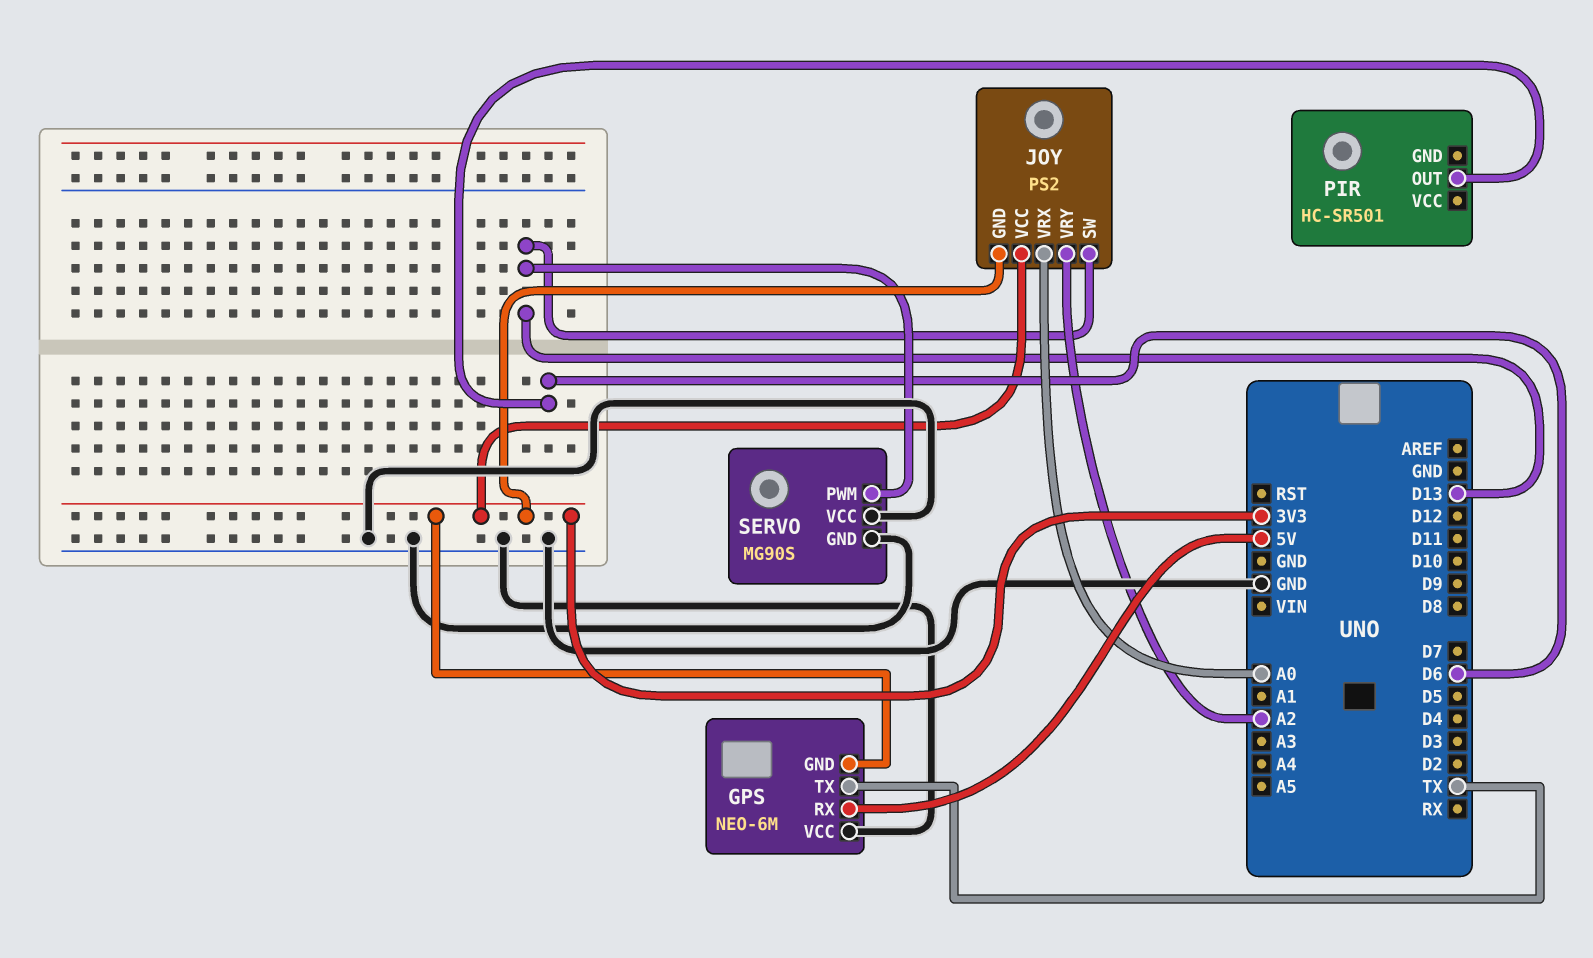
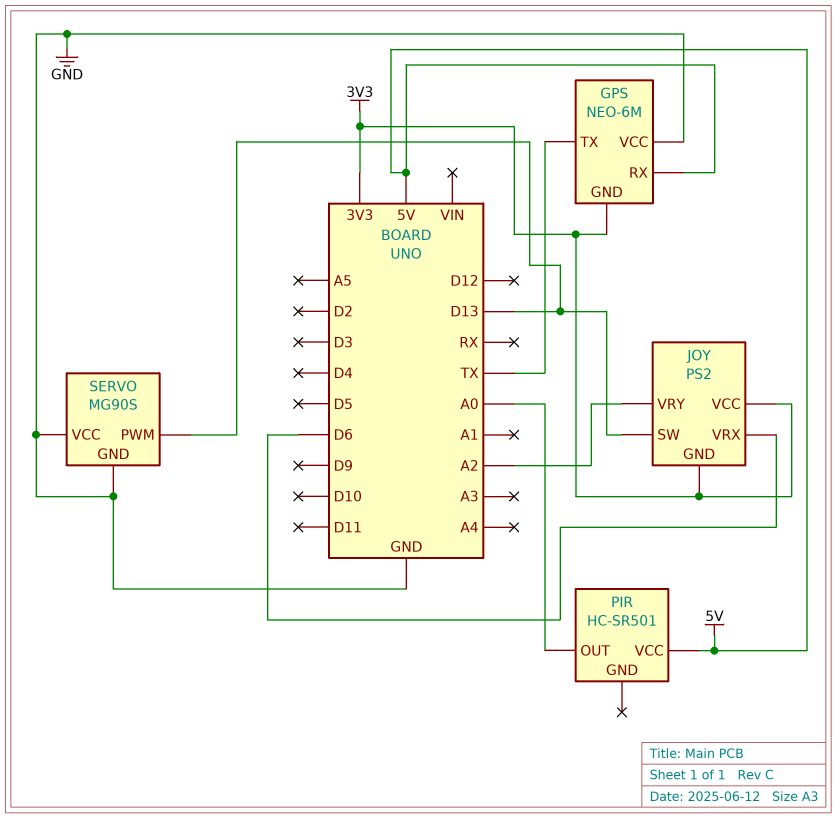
JOY pin VRX: A0 -> D6
PIR pin OUT: D6 -> A0
PIR pin VCC: none -> 5V

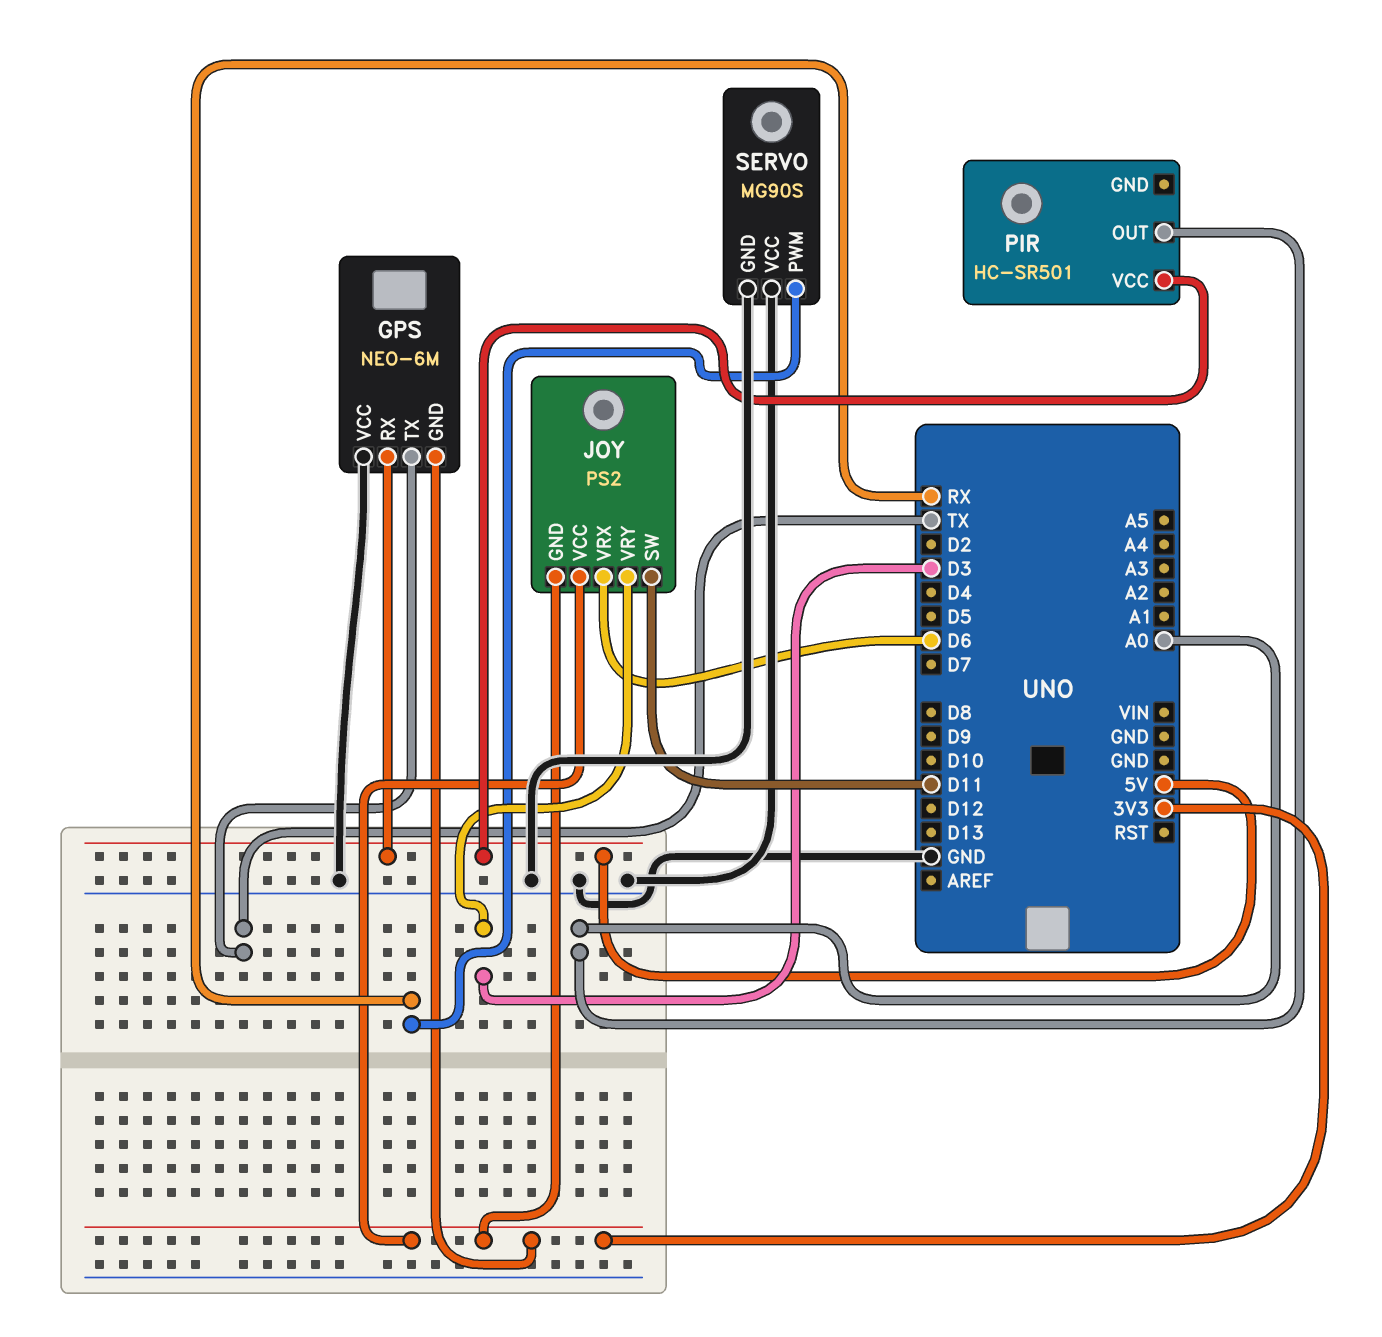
JOY pin SW: D13 -> D11
JOY pin VRY: A2 -> D3
SERVO pin PWM: D13 -> RX

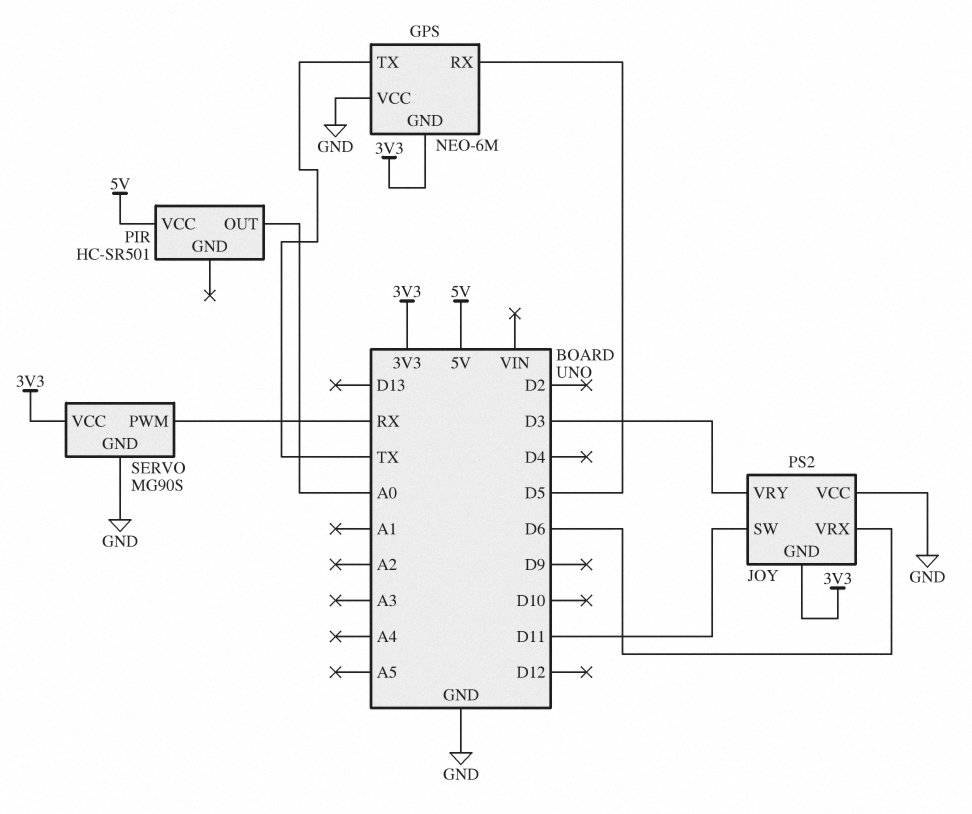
GPS pin RX: 5V -> D5
JOY pin VCC: 3V3 -> GND
SERVO pin VCC: GND -> 3V3

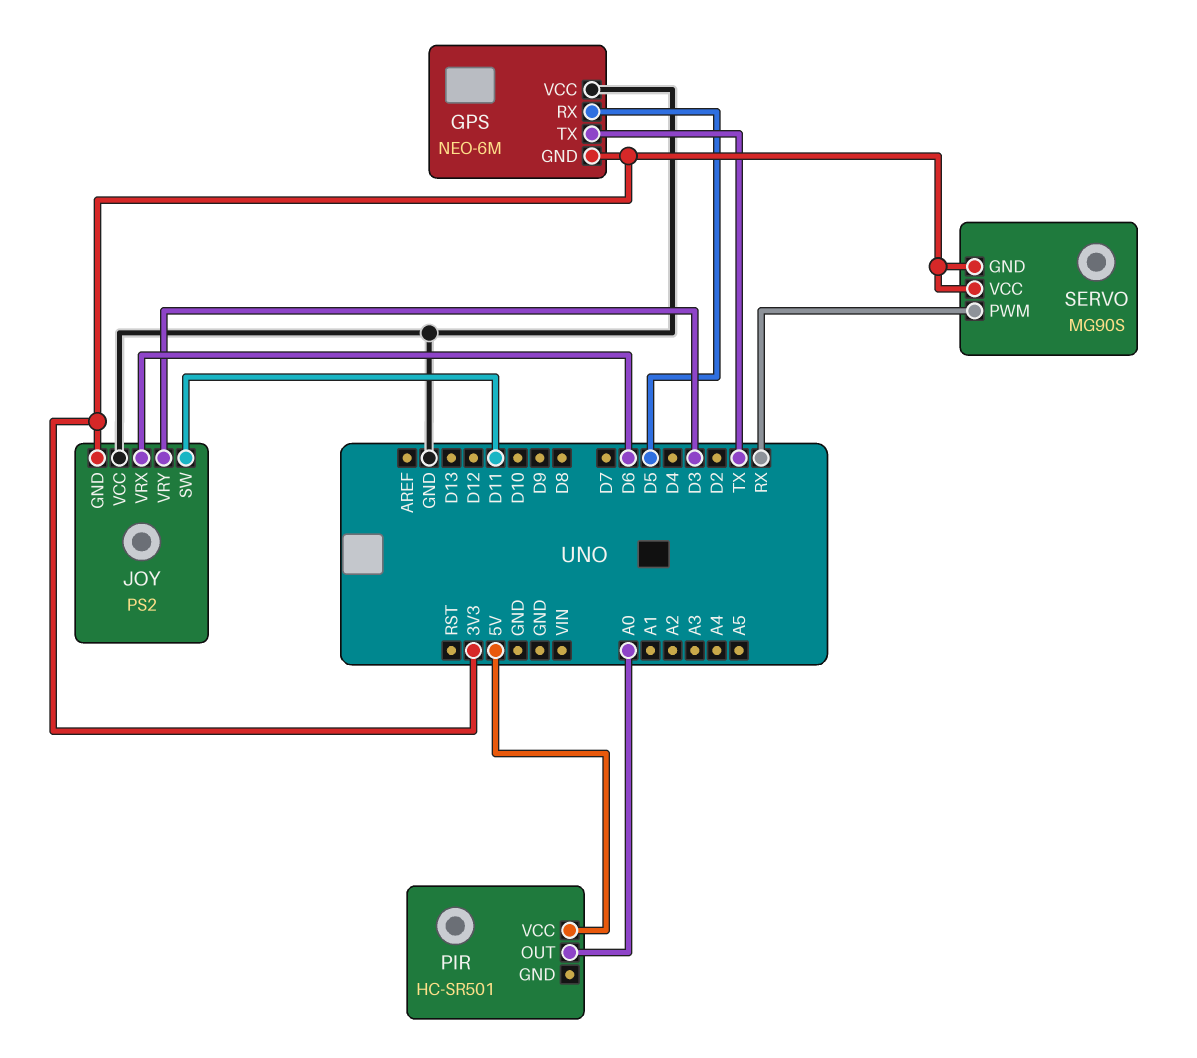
SERVO pin GND: GND -> 3V3

